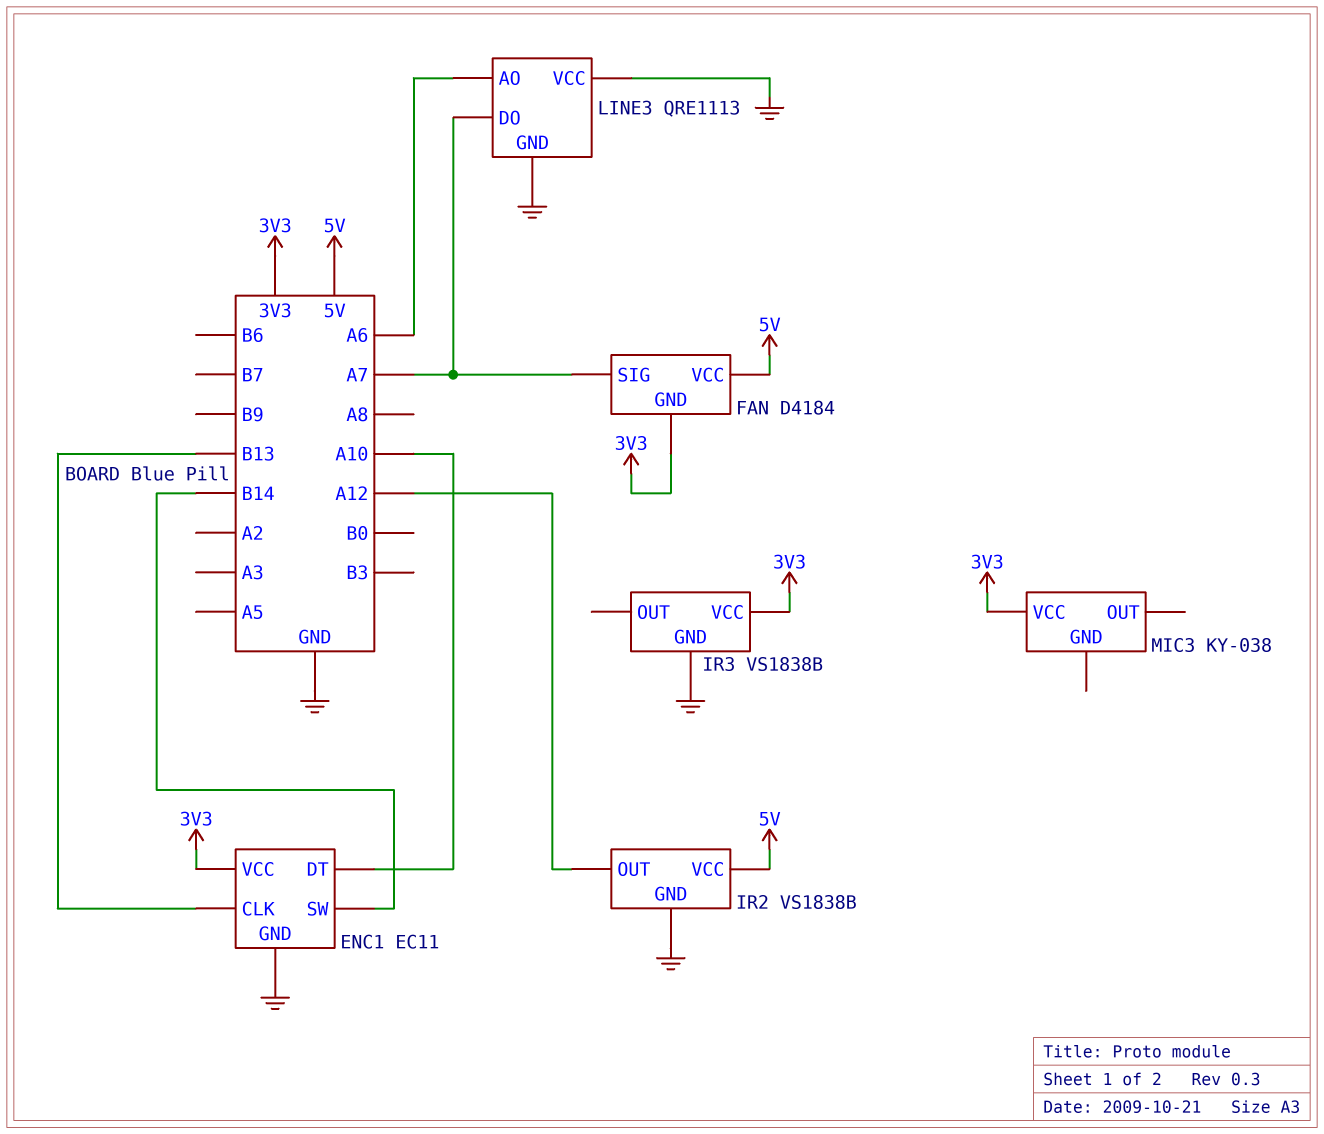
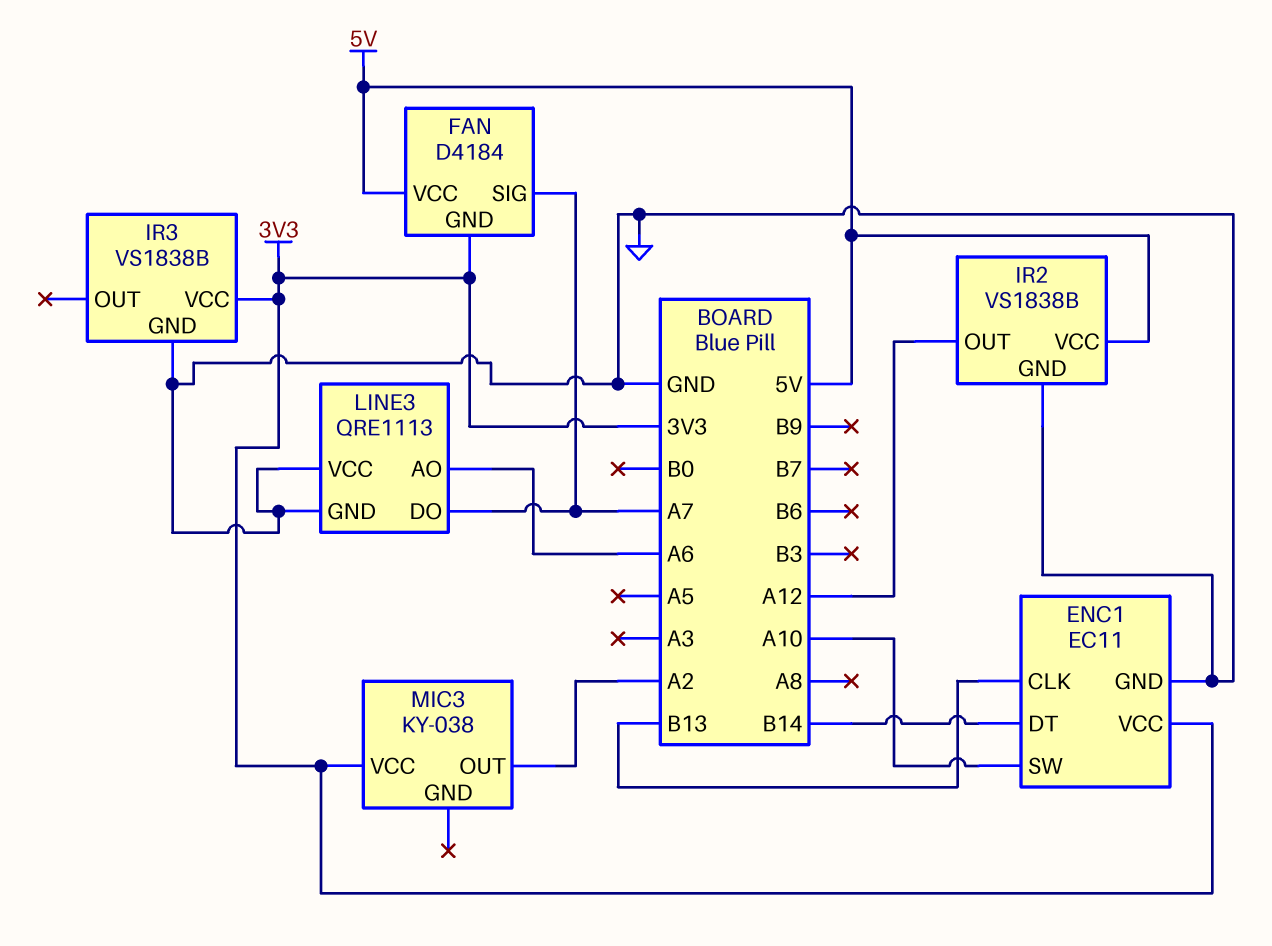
ENC1 pin DT: A10 -> B14
ENC1 pin SW: B14 -> A10
MIC3 pin OUT: none -> A2

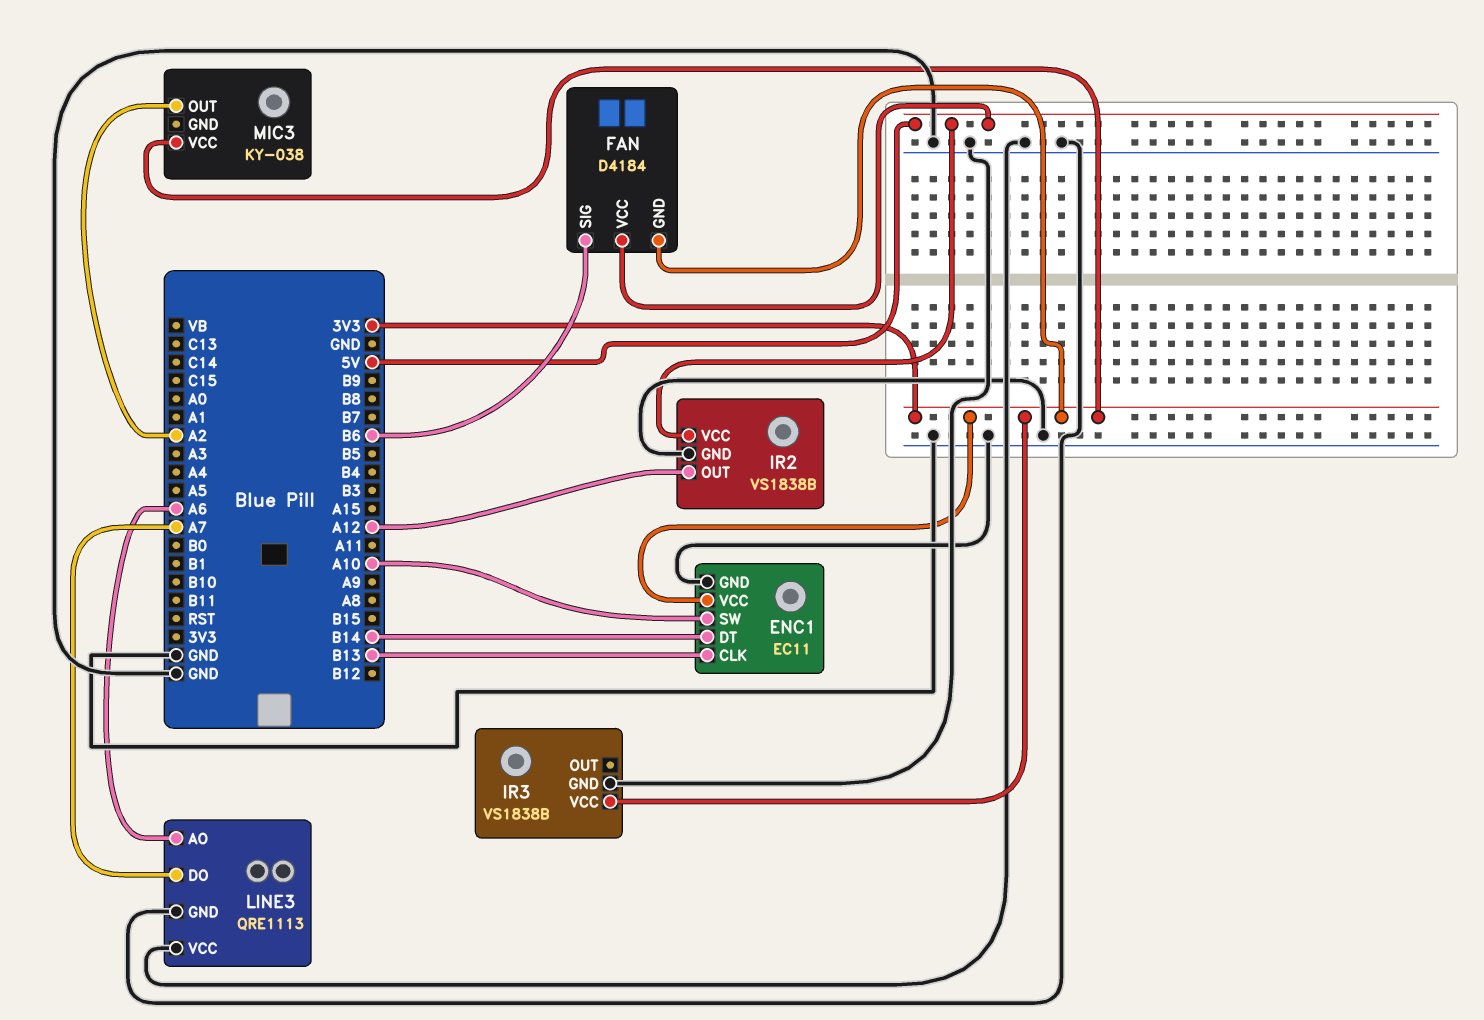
FAN pin SIG: A7 -> B6

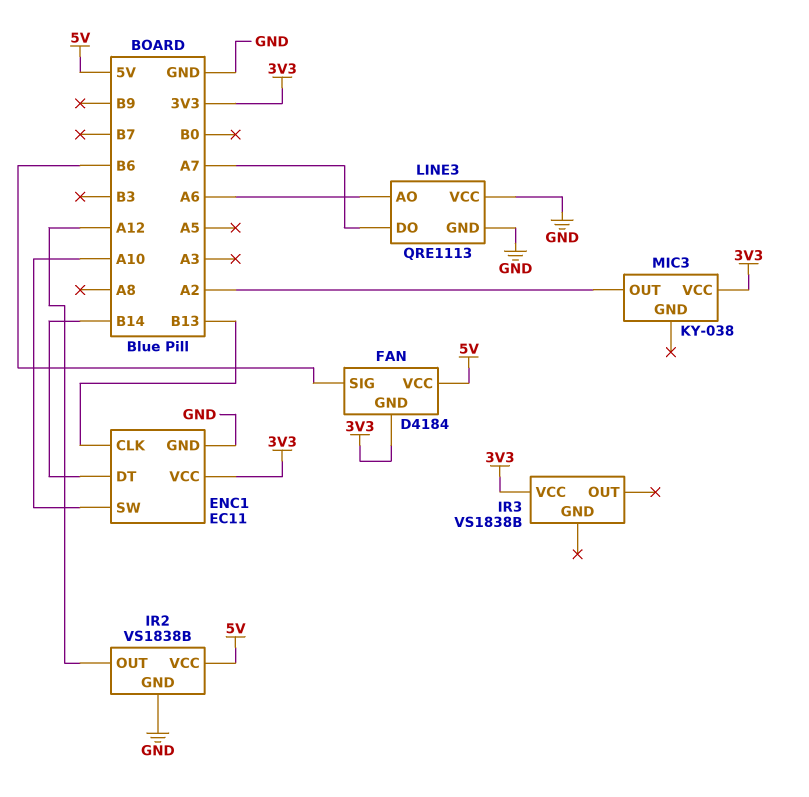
IR3 pin GND: GND -> none

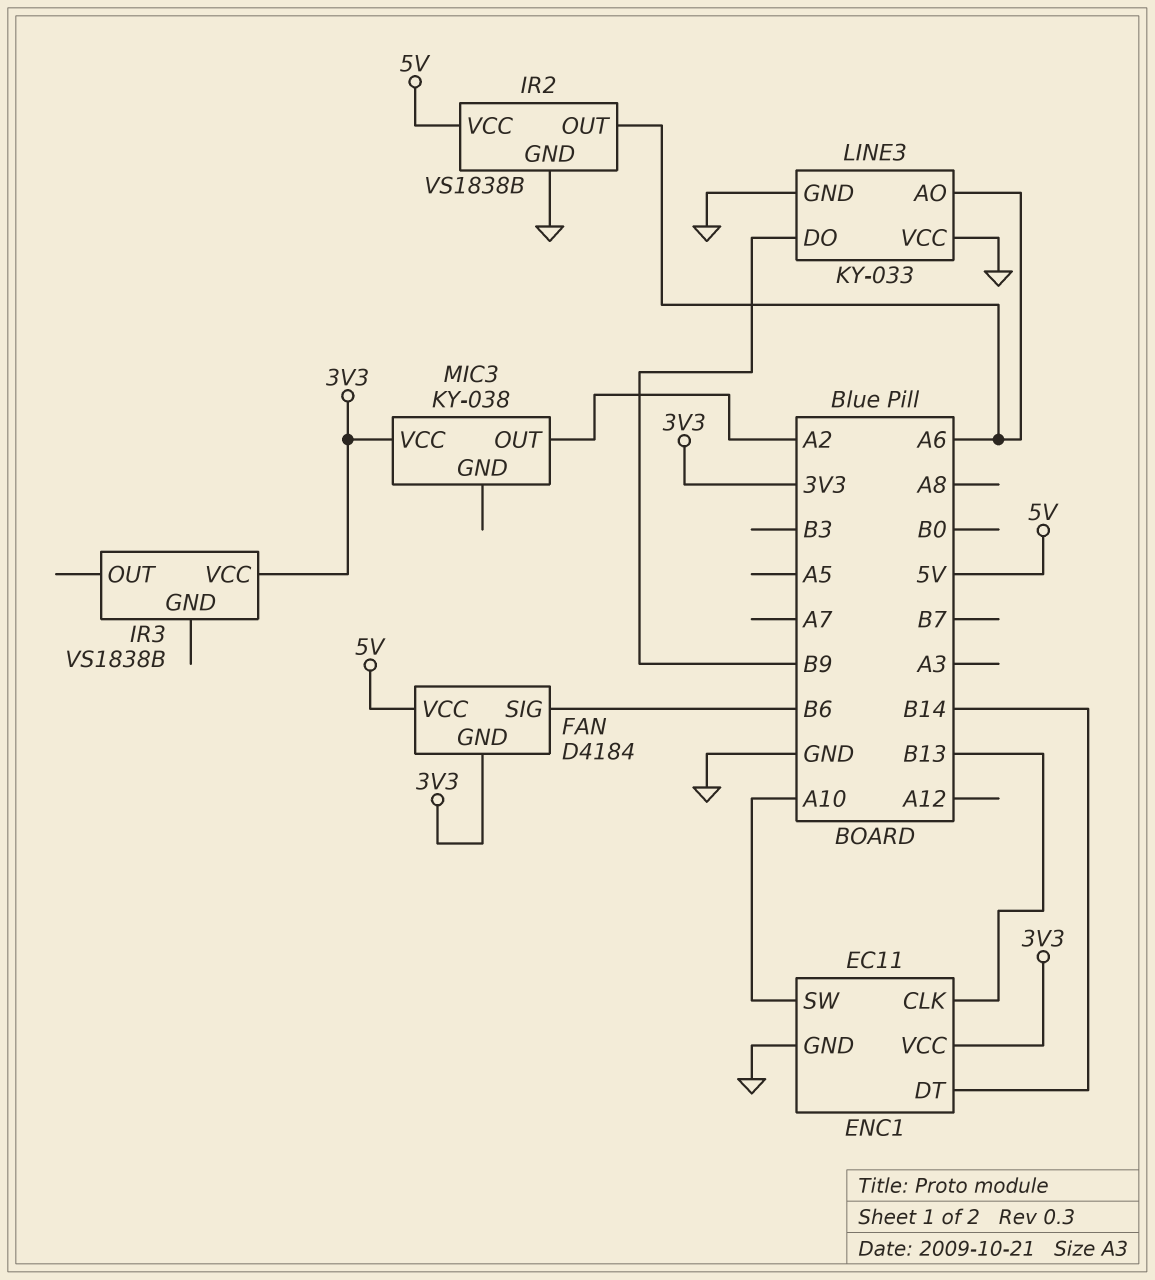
IR2 pin OUT: A12 -> A6
LINE3: QRE1113 -> KY-033
LINE3 pin DO: A7 -> B9

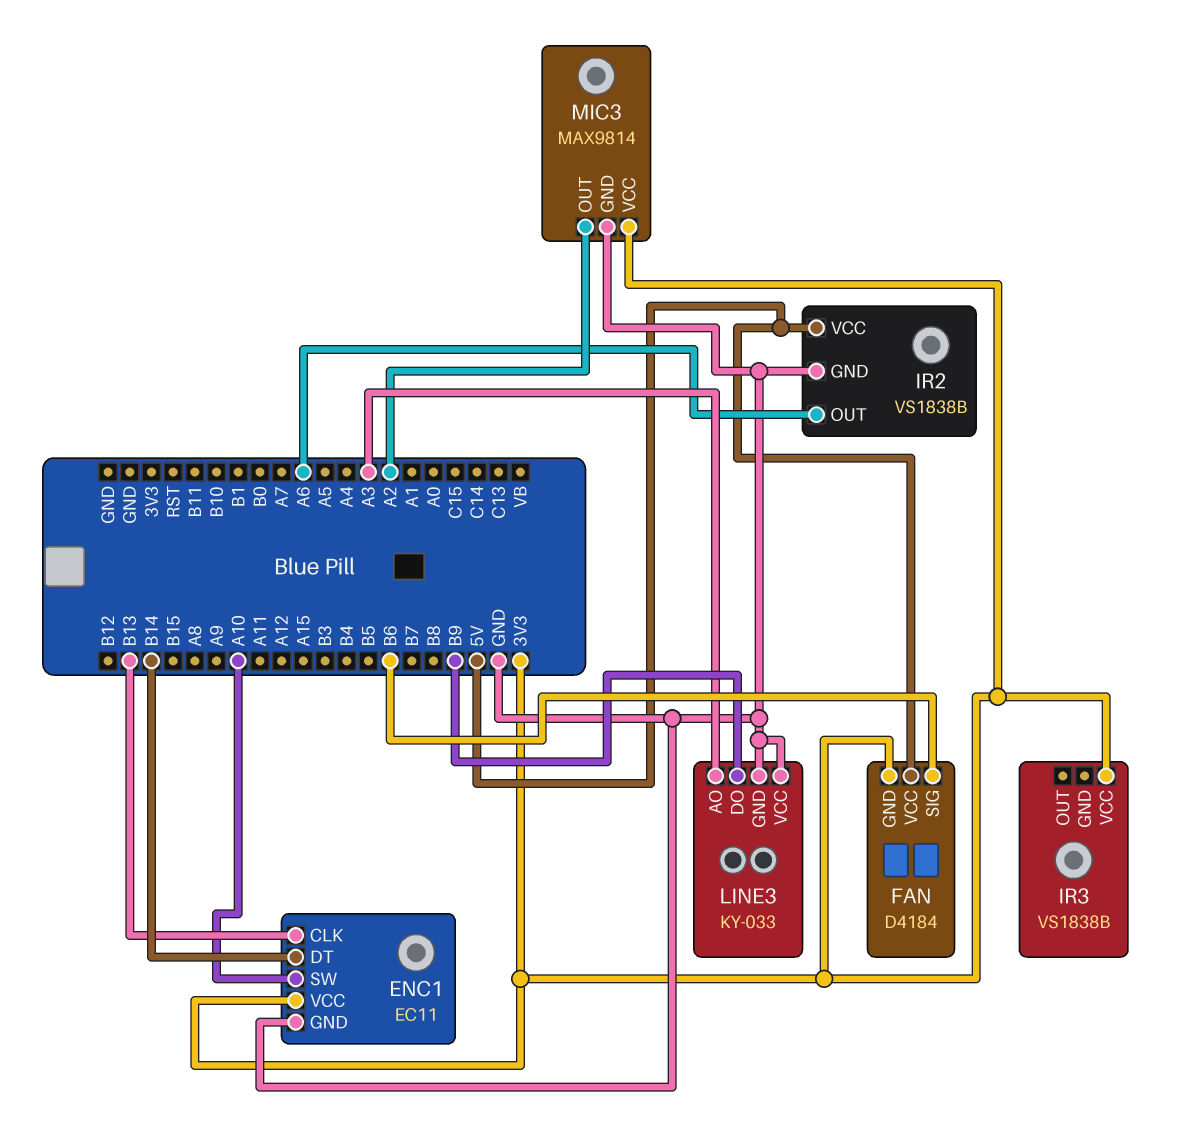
LINE3 pin AO: A6 -> A3
MIC3: KY-038 -> MAX9814
MIC3 pin GND: none -> GND

